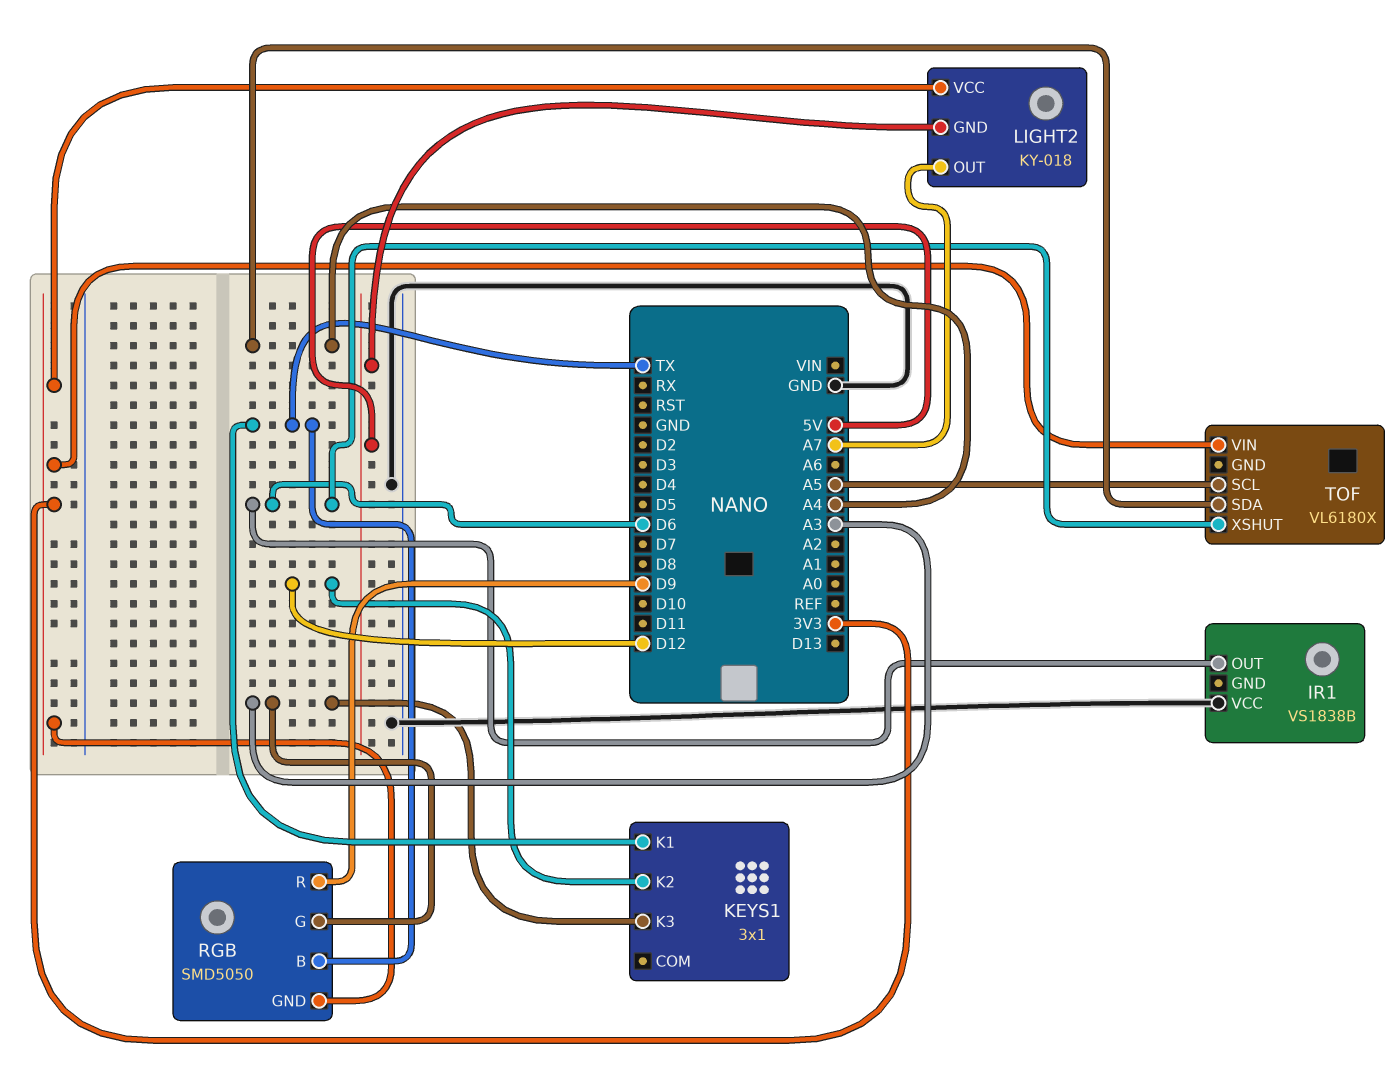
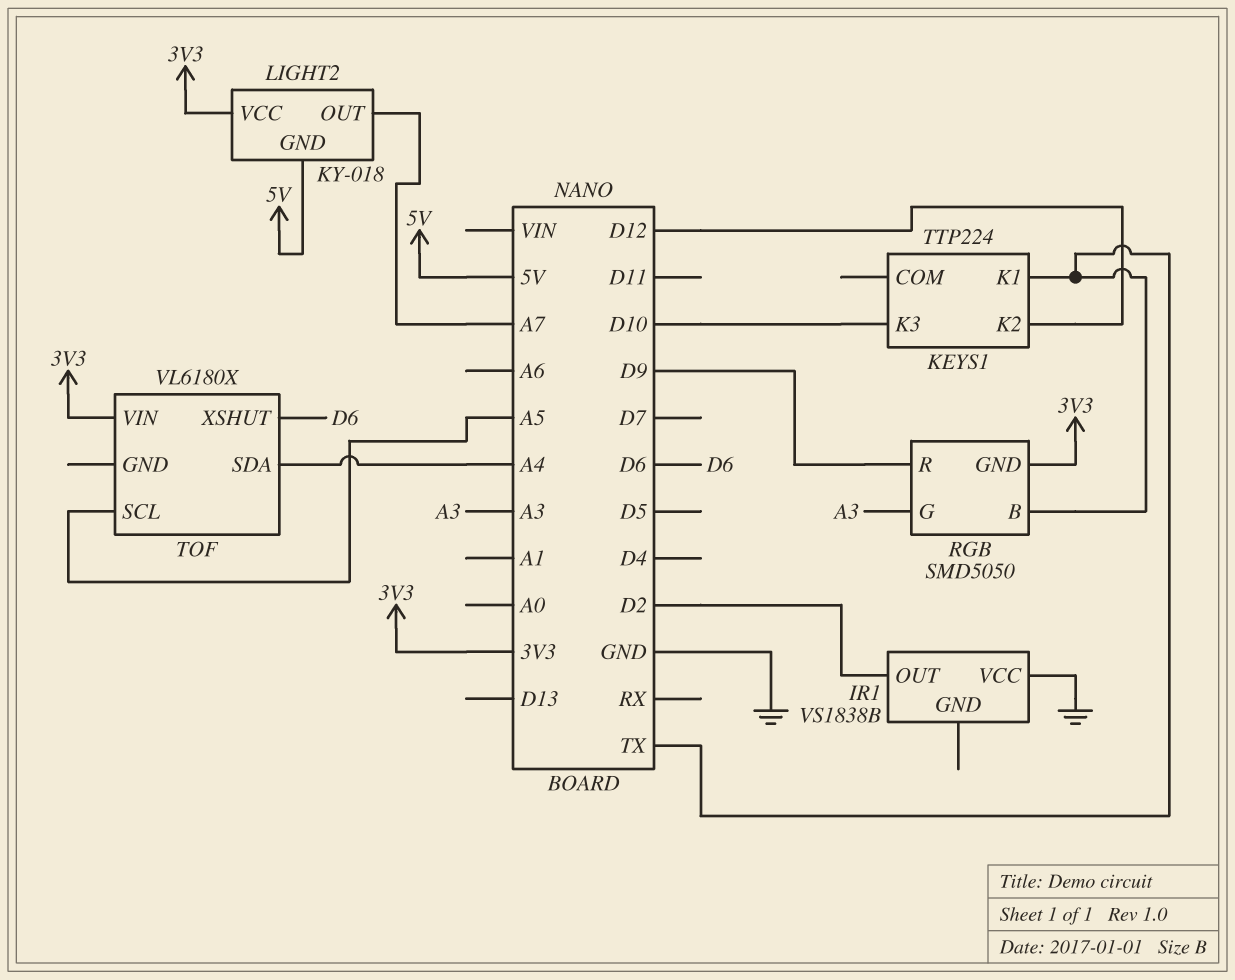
IR1 pin OUT: D6 -> D2
KEYS1: 3x1 -> TTP224
KEYS1 pin K3: A3 -> D10

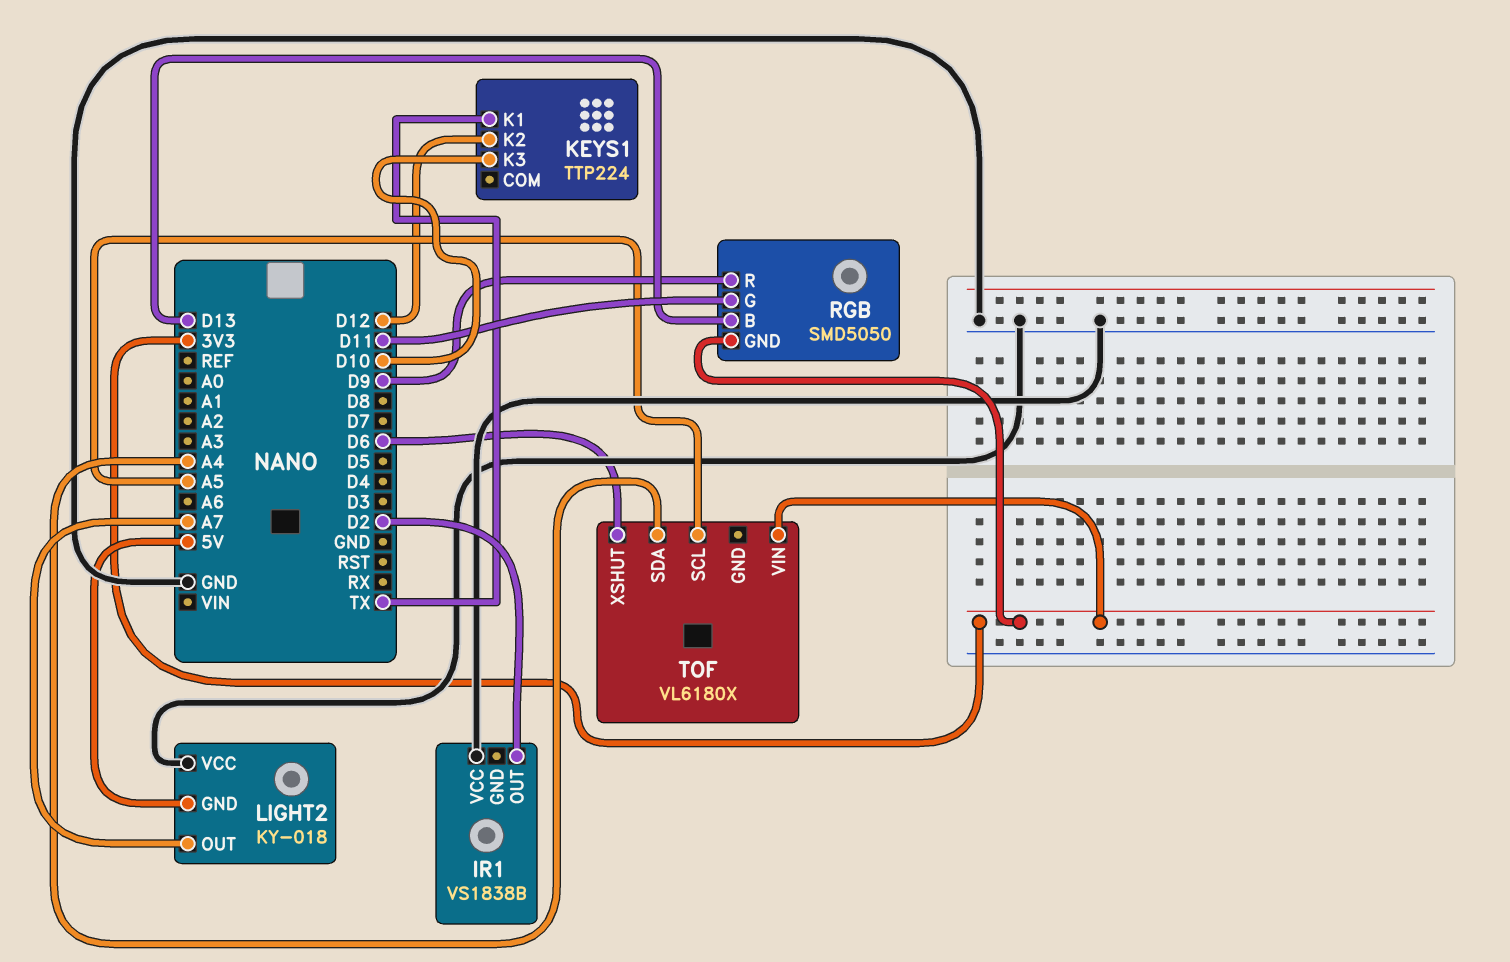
LIGHT2 pin VCC: 3V3 -> GND
RGB pin B: TX -> D13
RGB pin G: A3 -> D11

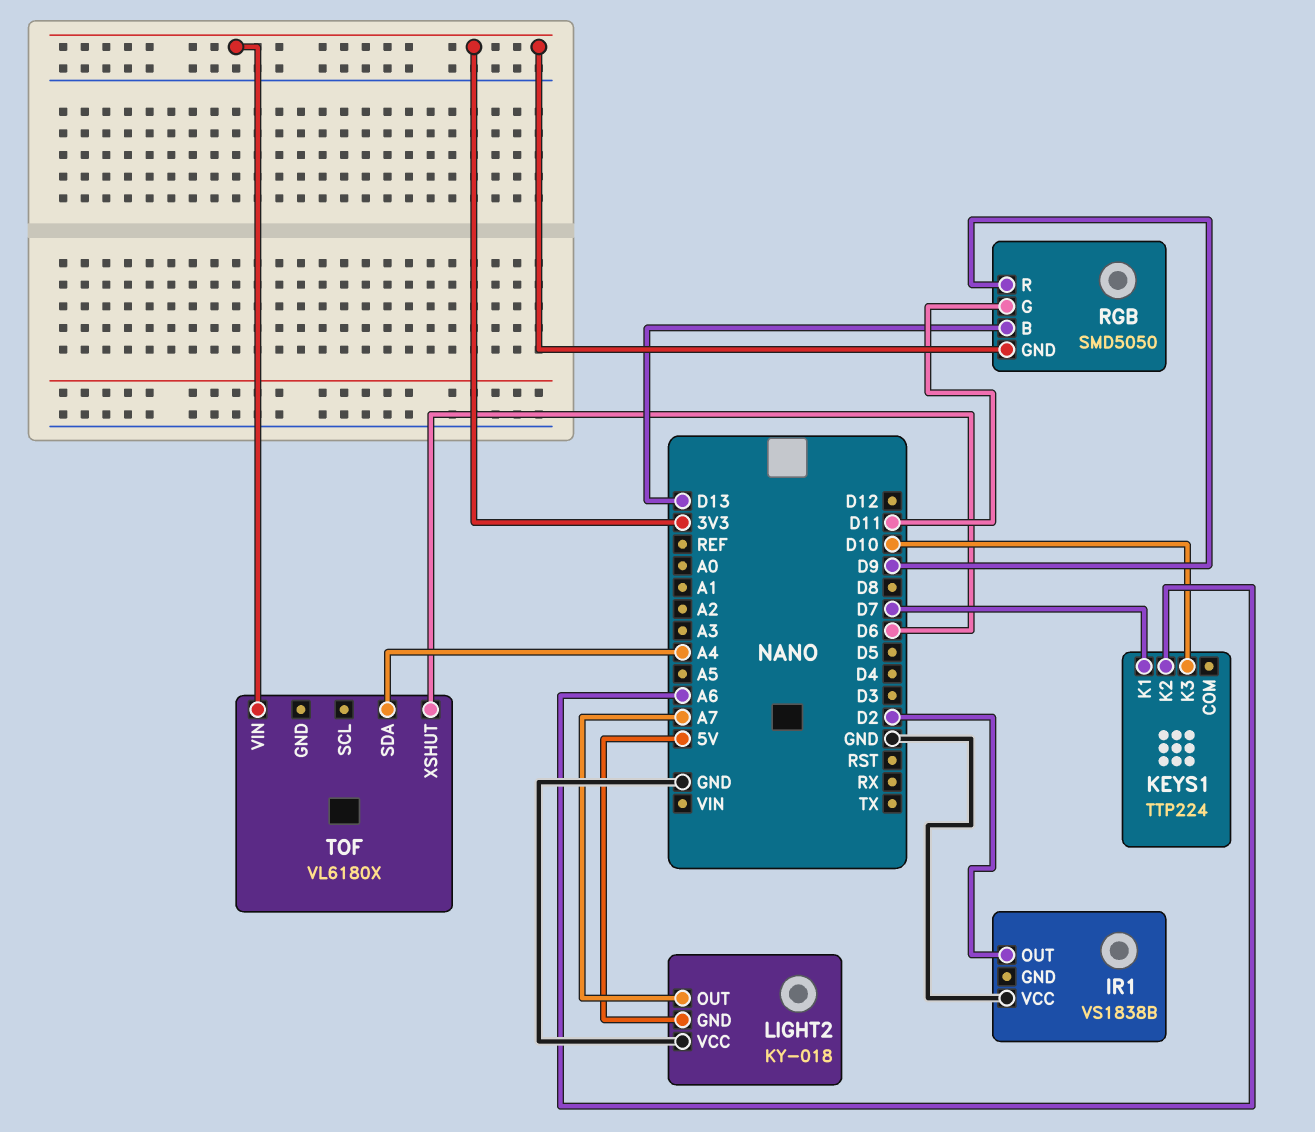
KEYS1 pin K1: TX -> D7
KEYS1 pin K2: D12 -> A6
TOF pin SCL: A5 -> none

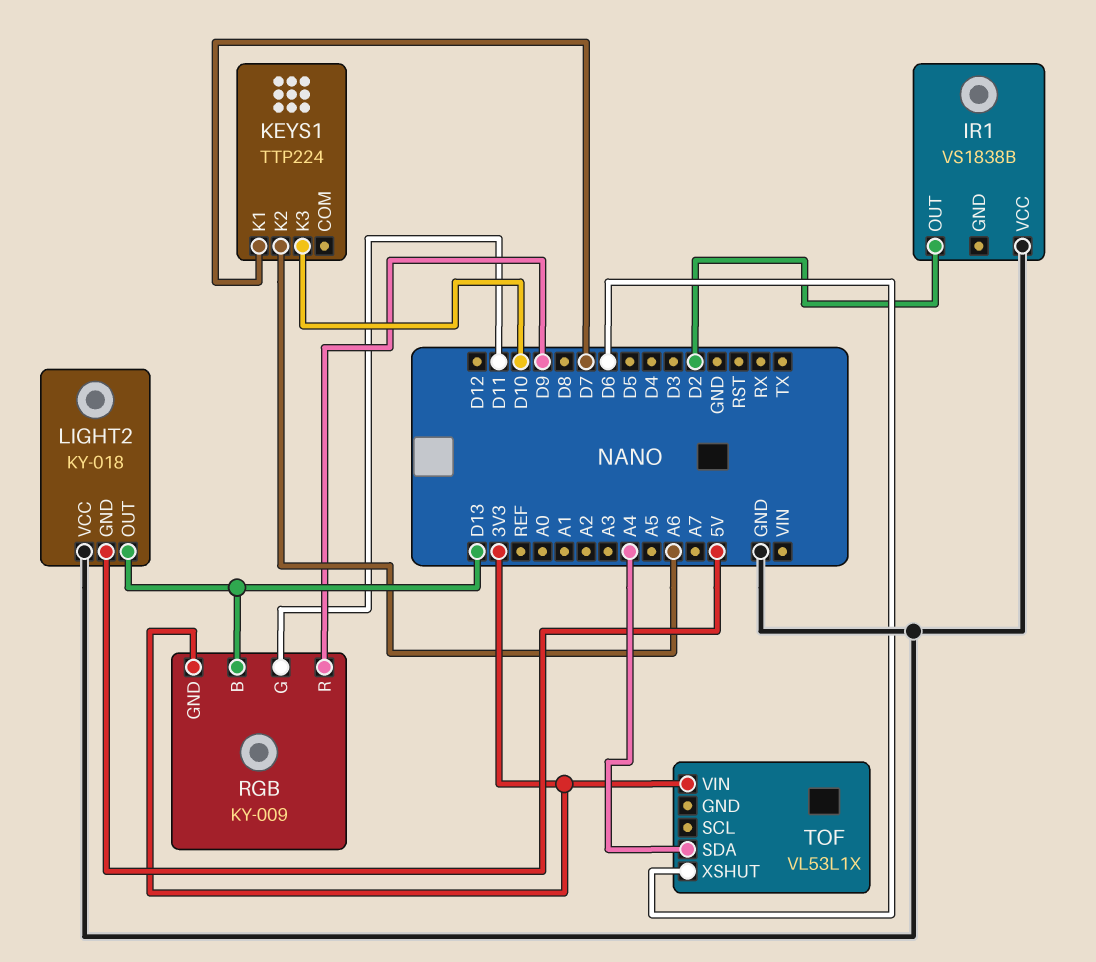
LIGHT2 pin OUT: A7 -> D13
RGB: SMD5050 -> KY-009
TOF: VL6180X -> VL53L1X

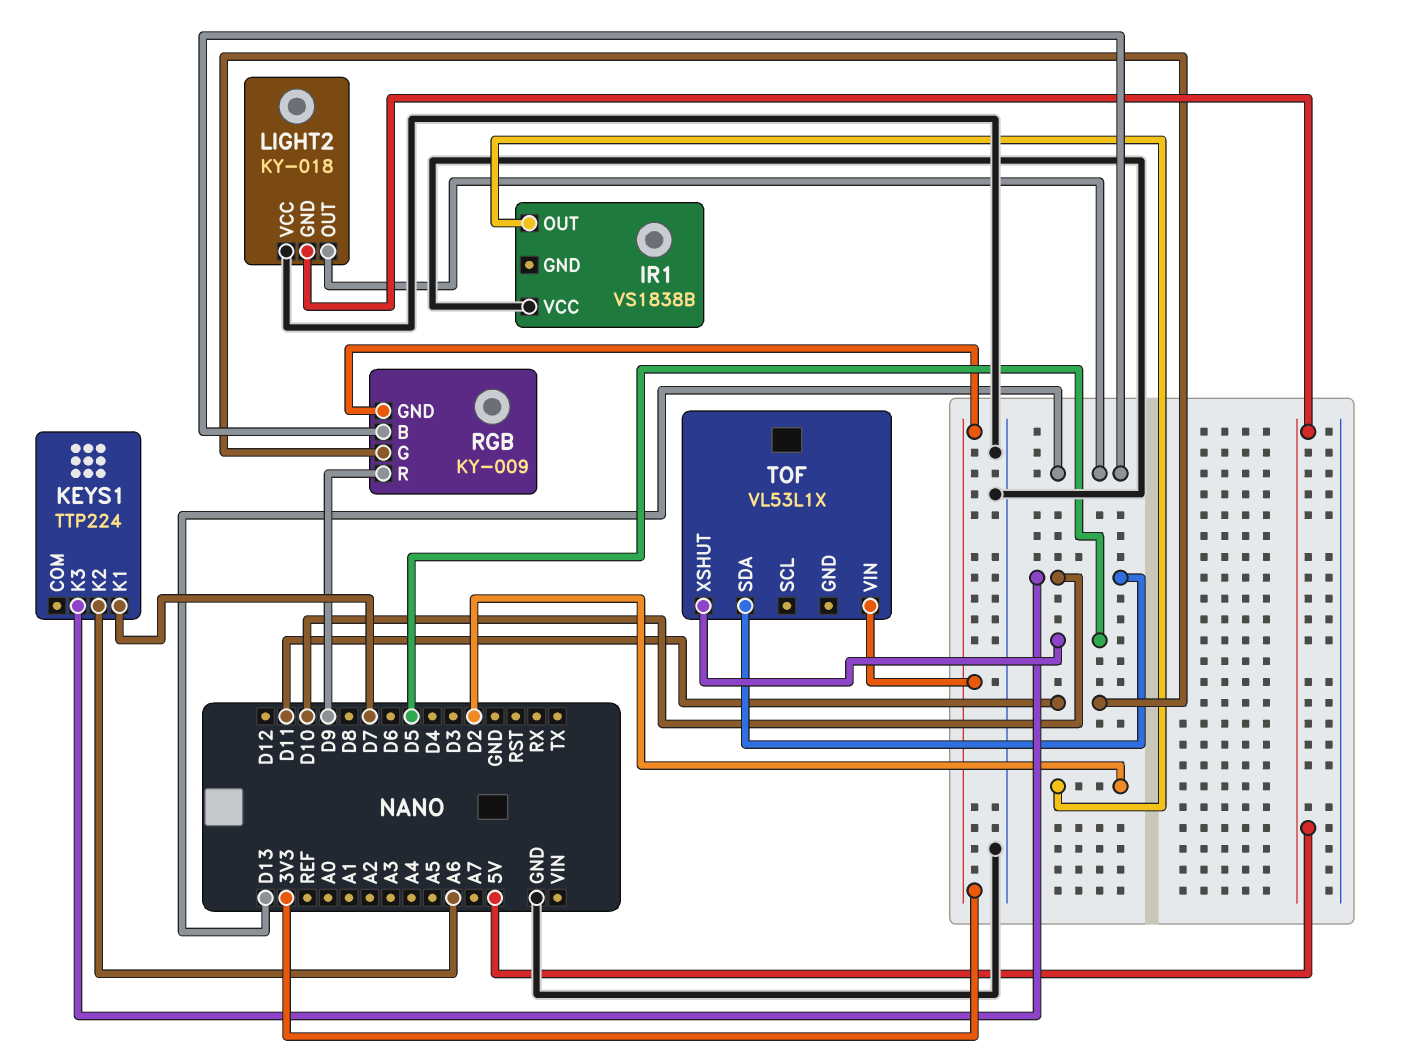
TOF pin SDA: A4 -> D10
TOF pin XSHUT: D6 -> D5

